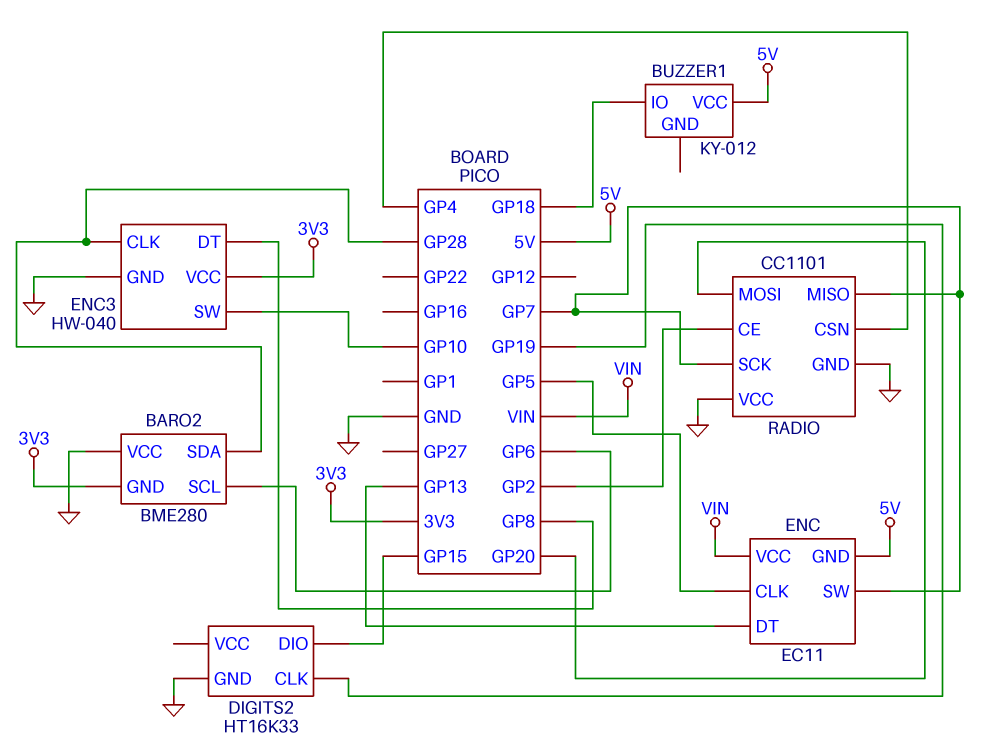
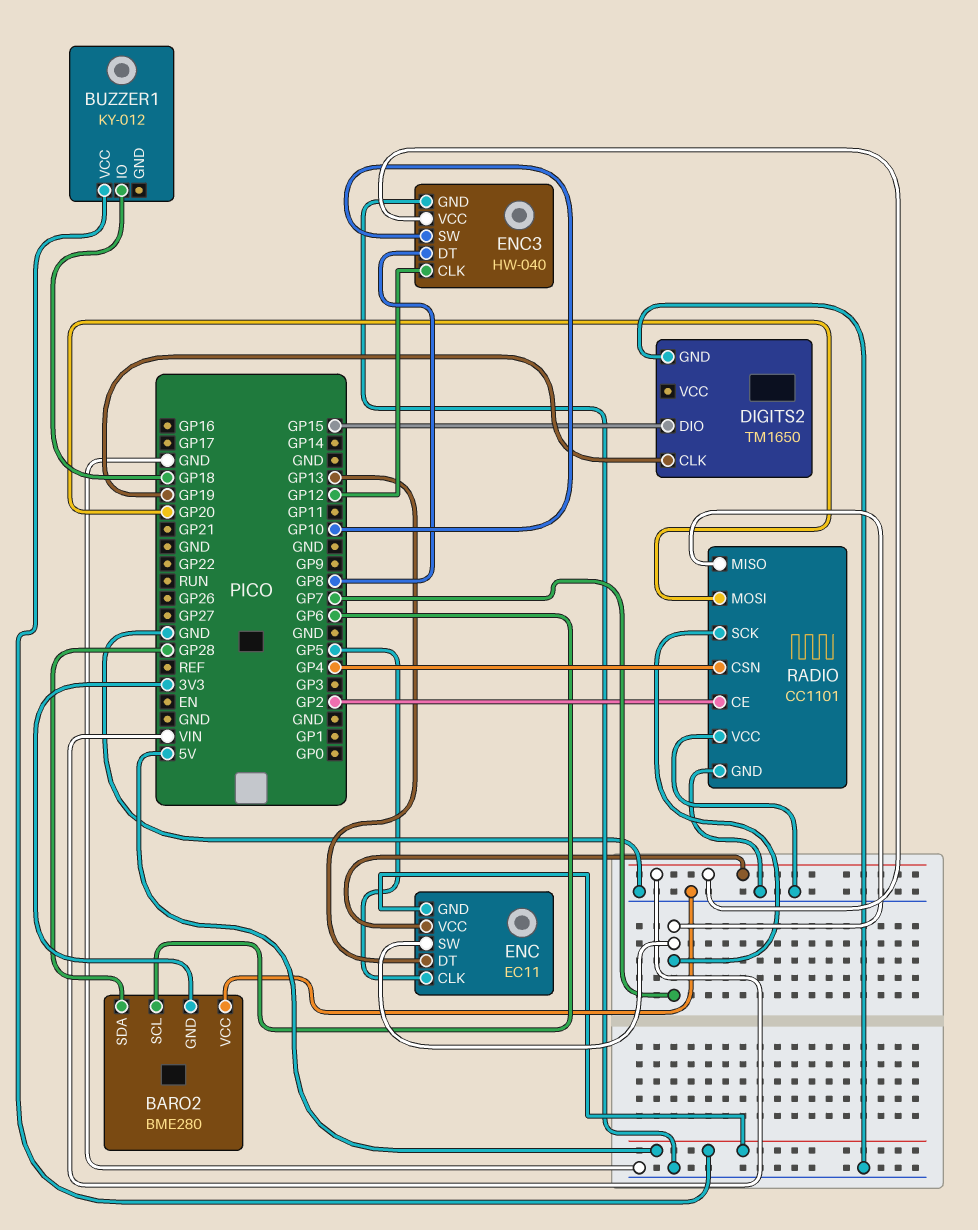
DIGITS2: HT16K33 -> TM1650
ENC3 pin CLK: GP28 -> GP12
ENC3 pin VCC: 3V3 -> VIN

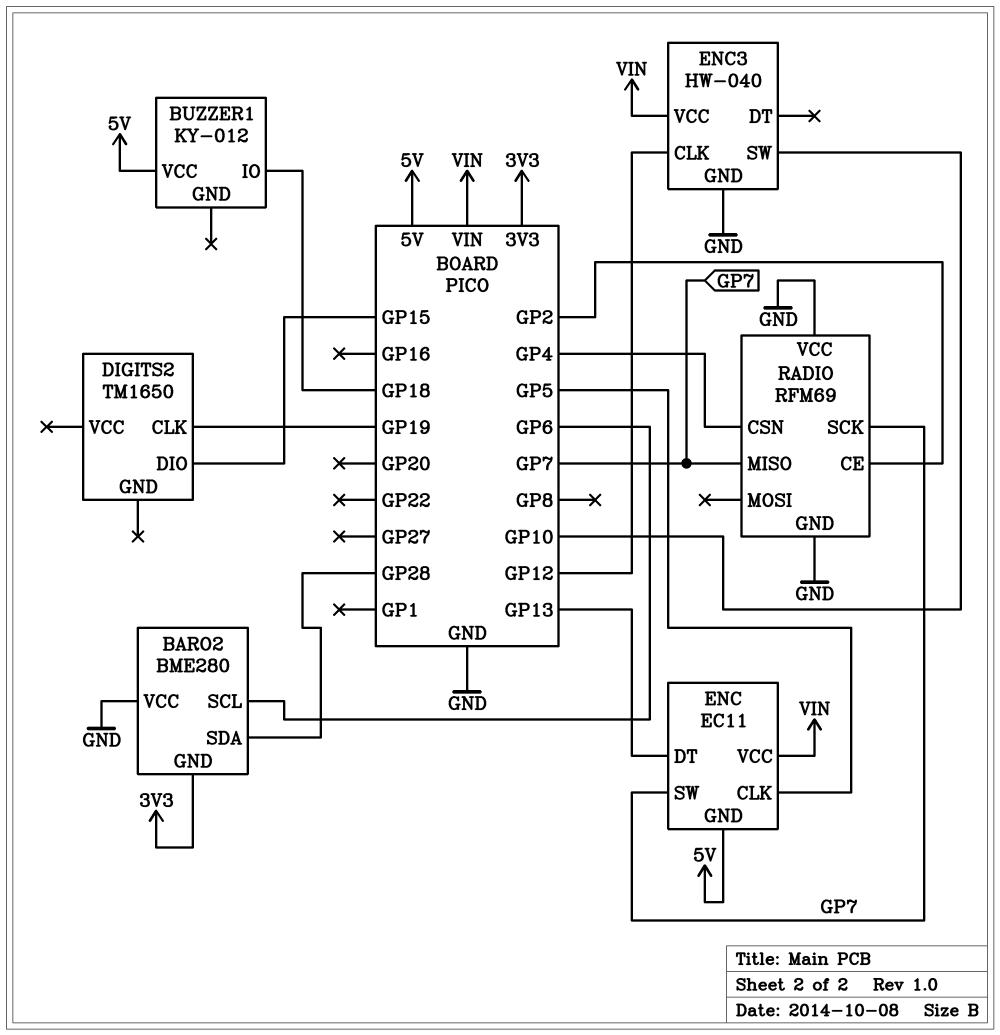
DIGITS2 pin GND: GND -> none
ENC3 pin DT: GP8 -> none
RADIO: CC1101 -> RFM69
RADIO pin MOSI: GP20 -> none

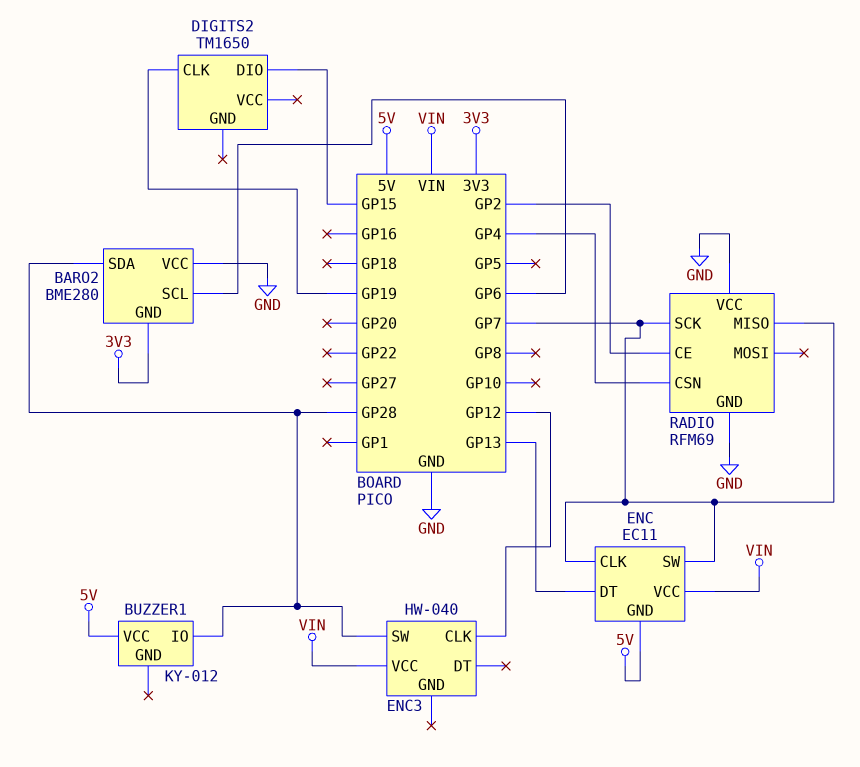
BUZZER1 pin IO: GP18 -> GP28
ENC pin CLK: GP5 -> GP7
ENC3 pin GND: GND -> none
ENC3 pin SW: GP10 -> GP28

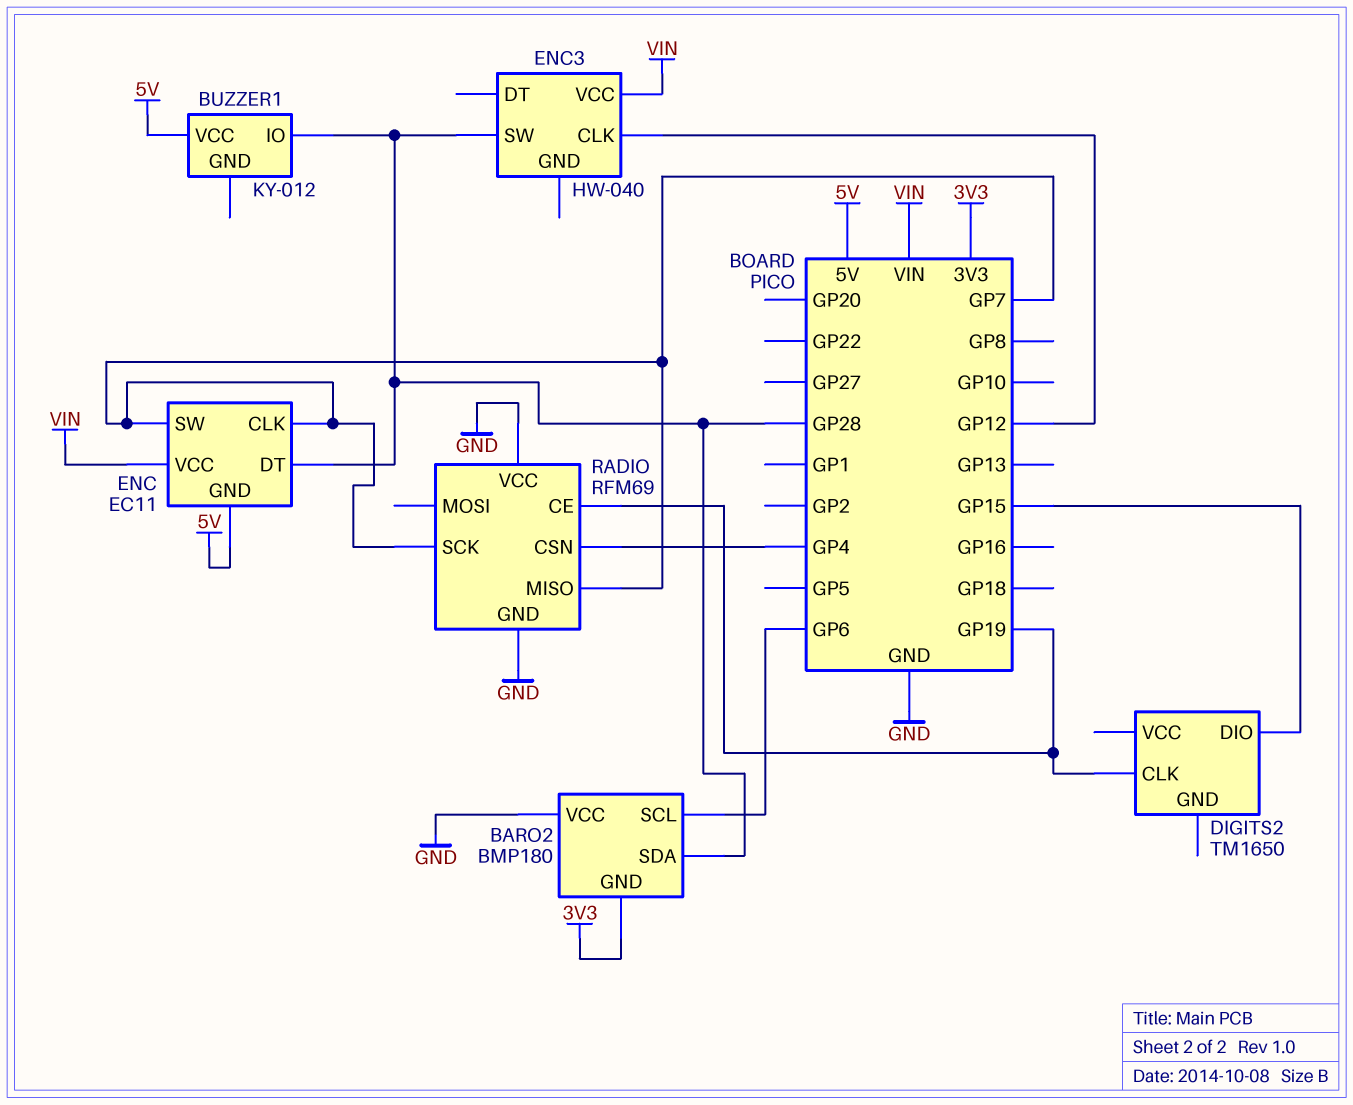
BARO2: BME280 -> BMP180
ENC pin DT: GP13 -> GP28
RADIO pin CE: GP2 -> GP19

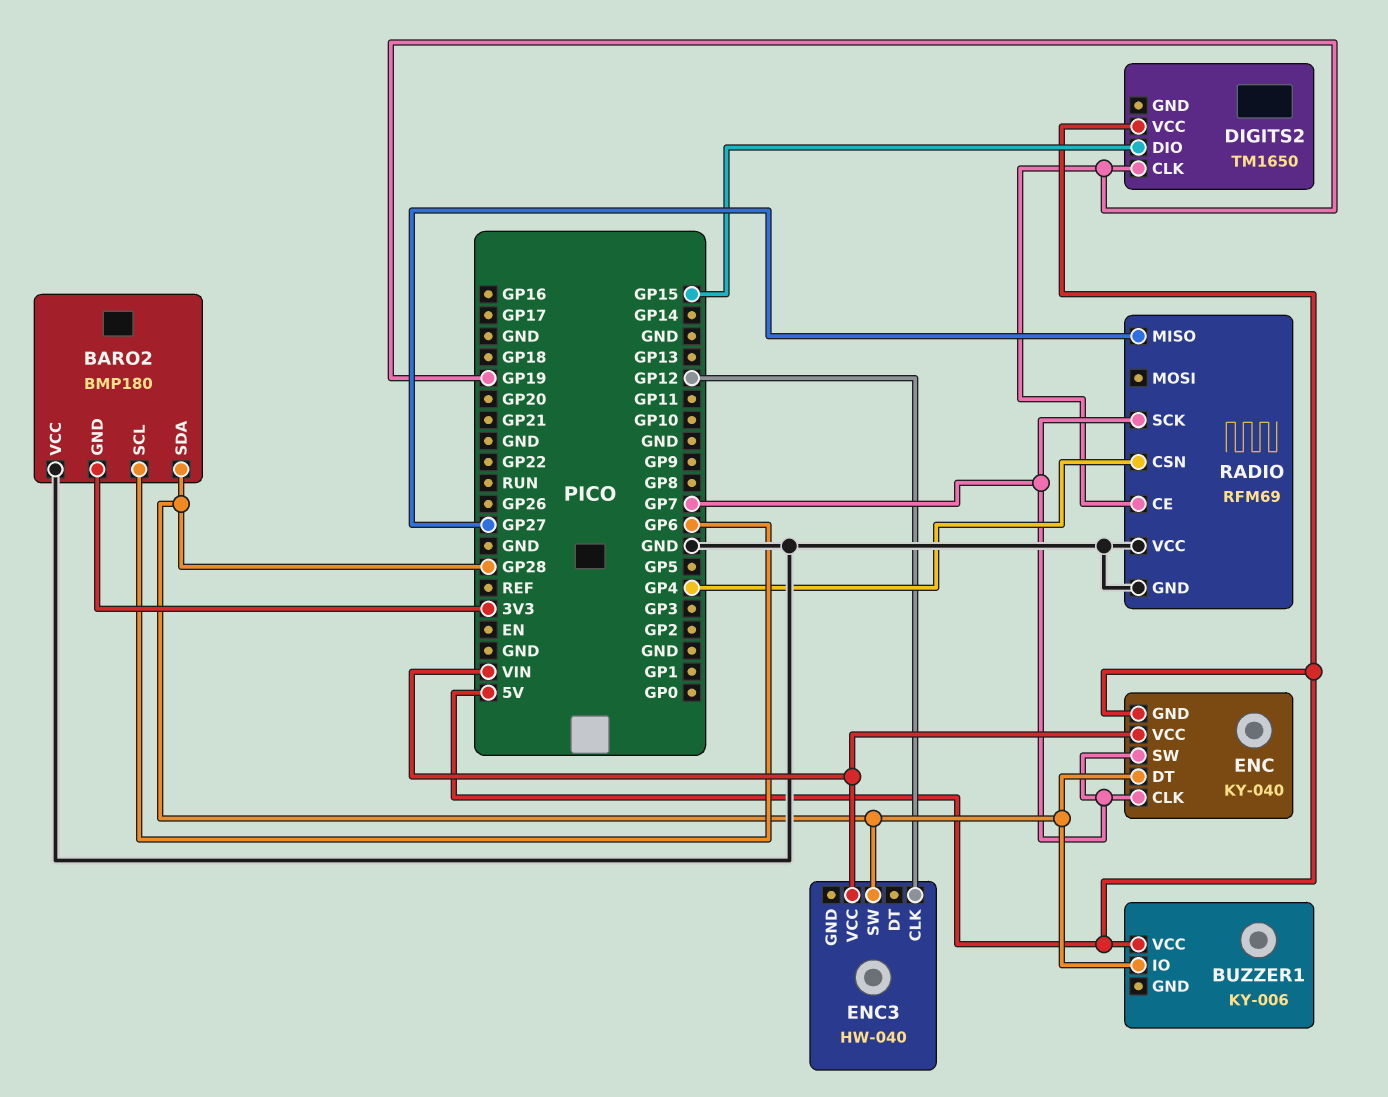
BUZZER1: KY-012 -> KY-006
DIGITS2 pin VCC: none -> 5V
ENC: EC11 -> KY-040
RADIO pin MISO: GP7 -> GP27

